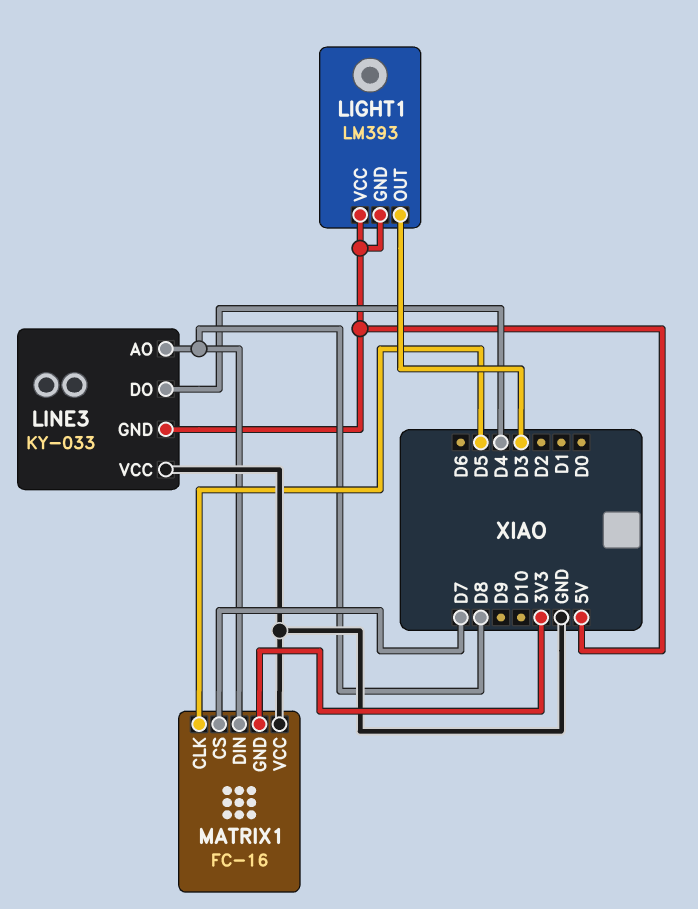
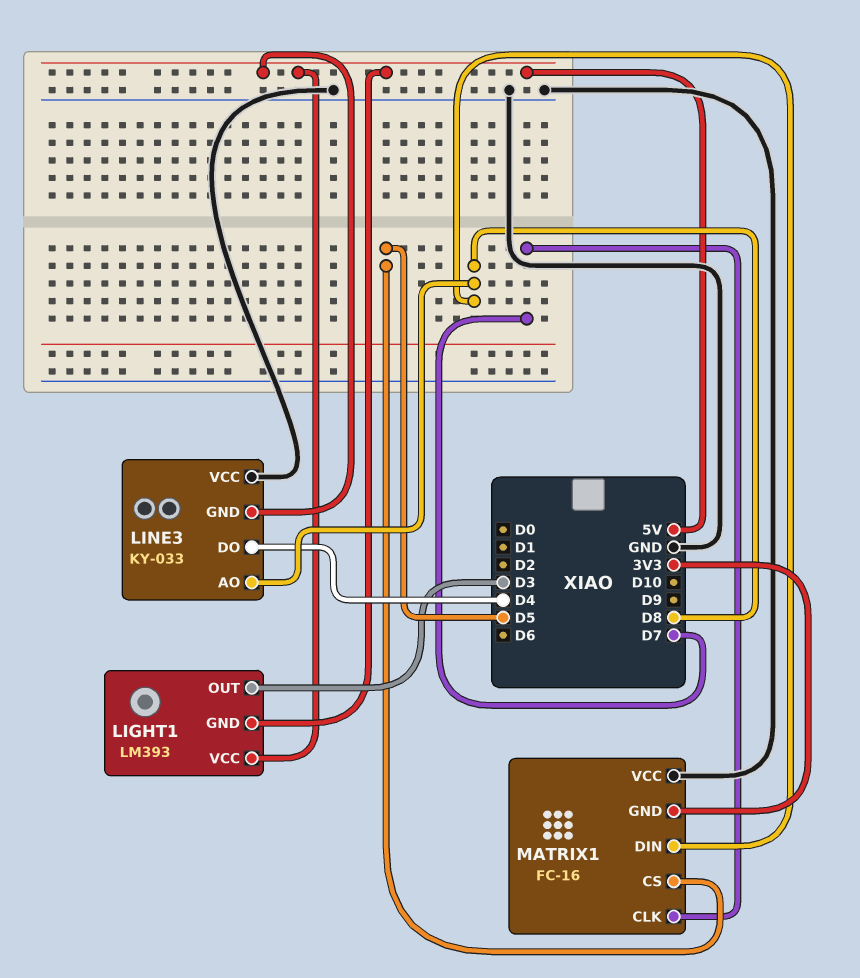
MATRIX1 pin CLK: D5 -> D7
MATRIX1 pin CS: D7 -> D5

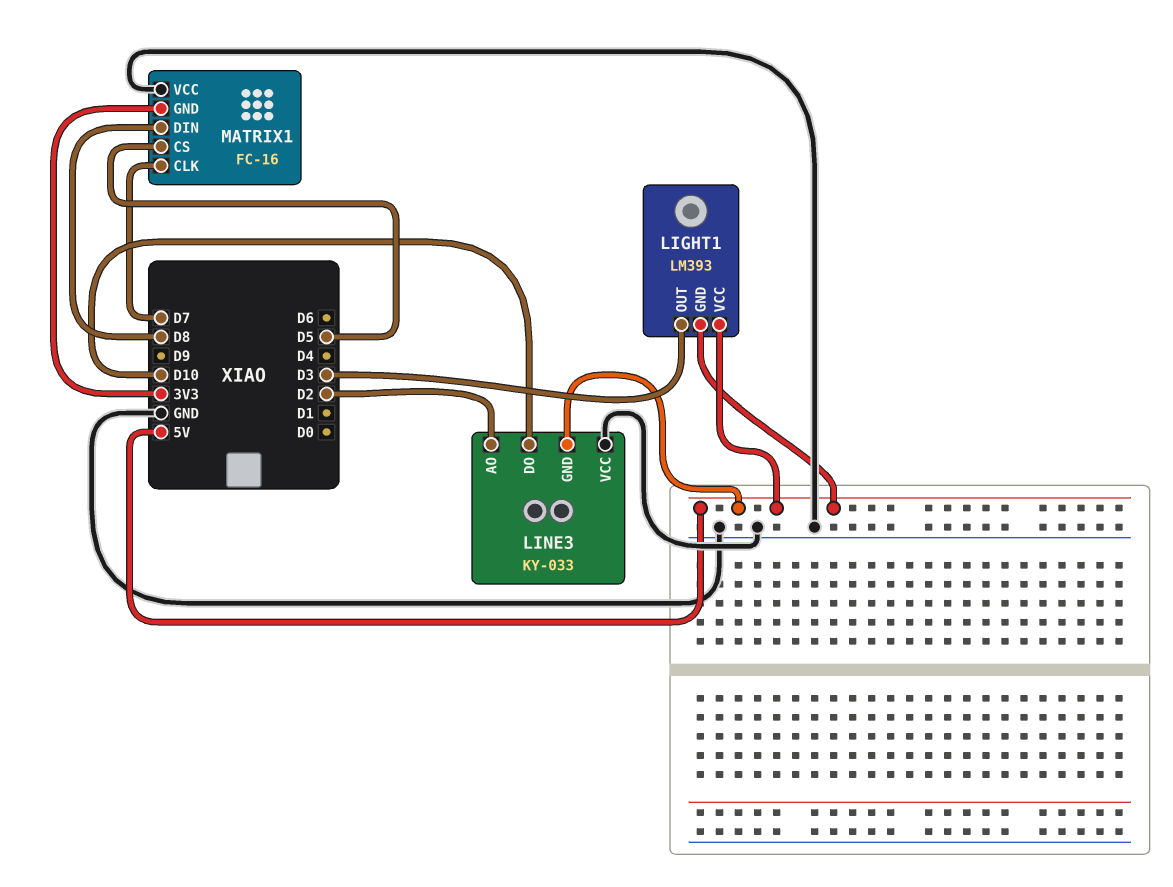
LINE3 pin AO: D8 -> D2
LINE3 pin DO: D4 -> D10

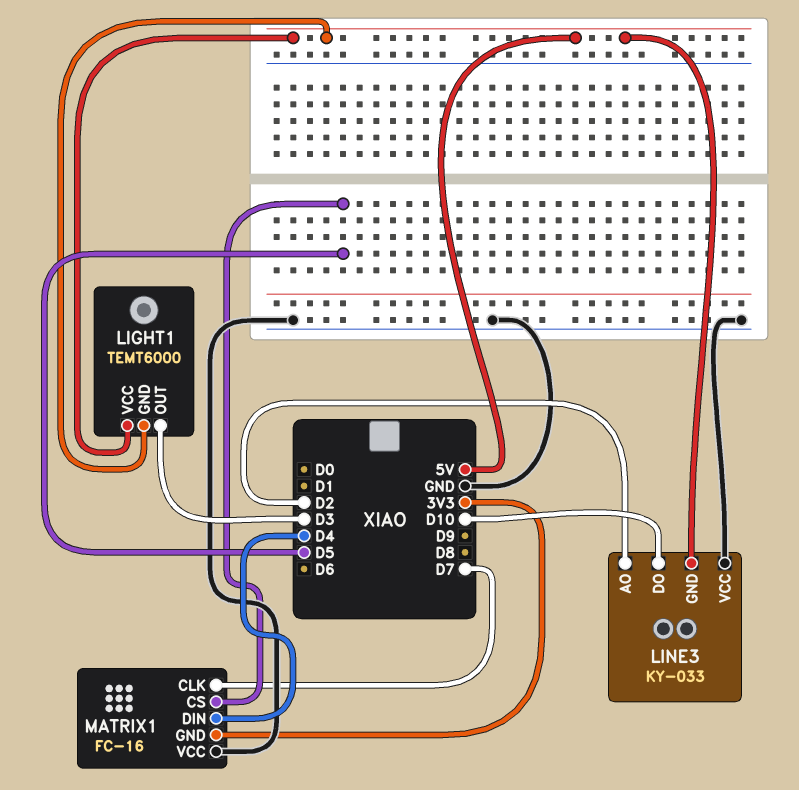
LIGHT1: LM393 -> TEMT6000
MATRIX1 pin DIN: D8 -> D4

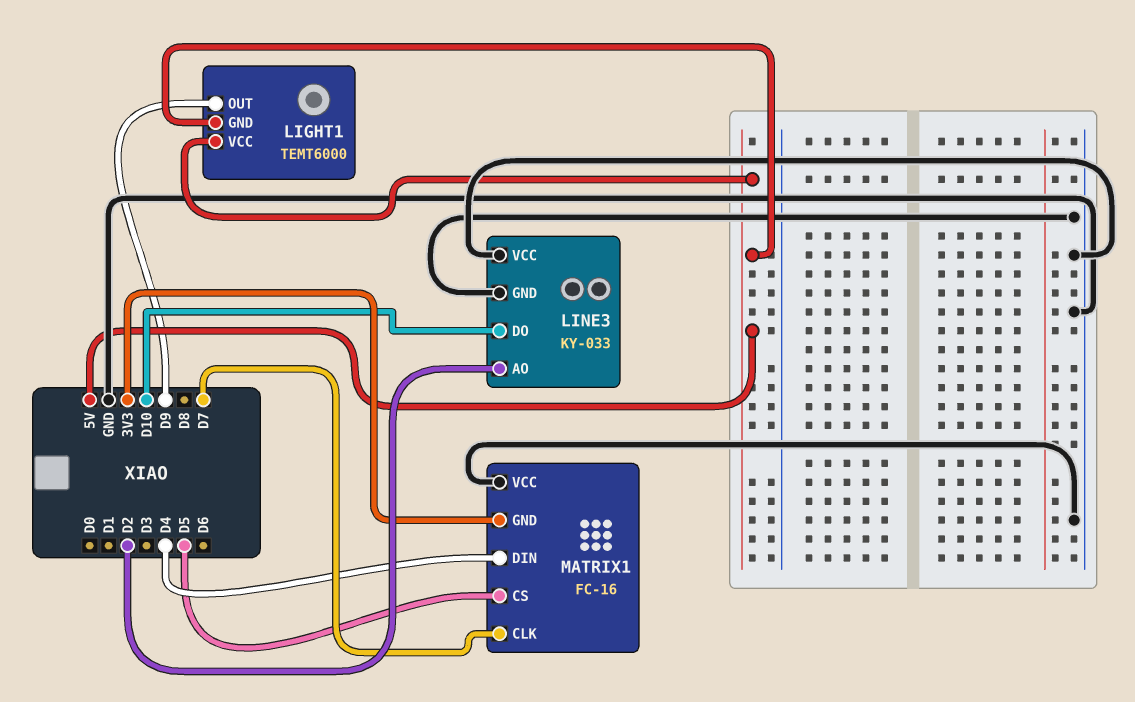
LIGHT1 pin OUT: D3 -> D9
LINE3 pin GND: 5V -> GND

